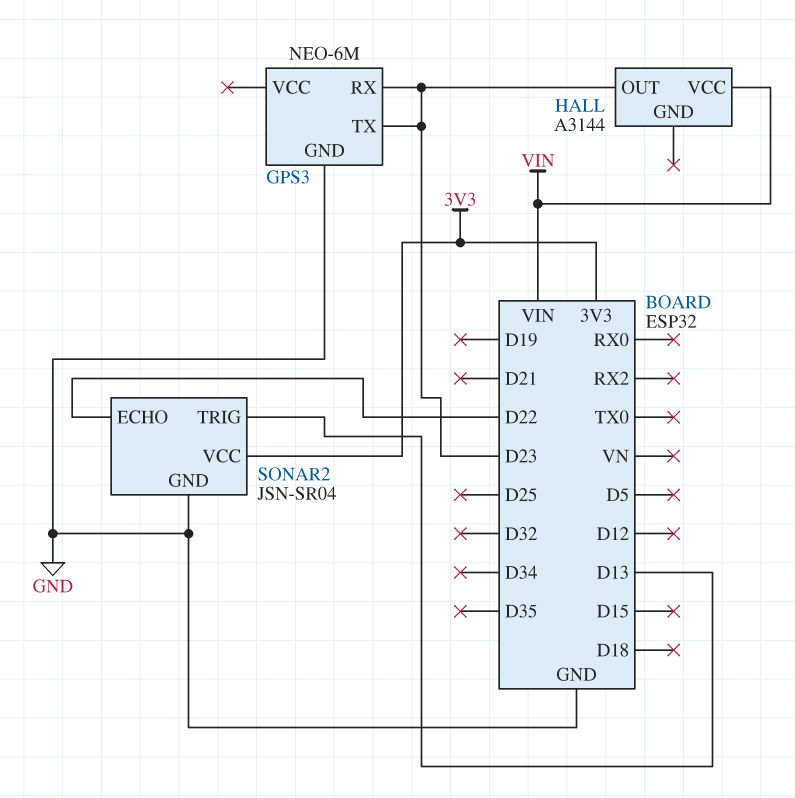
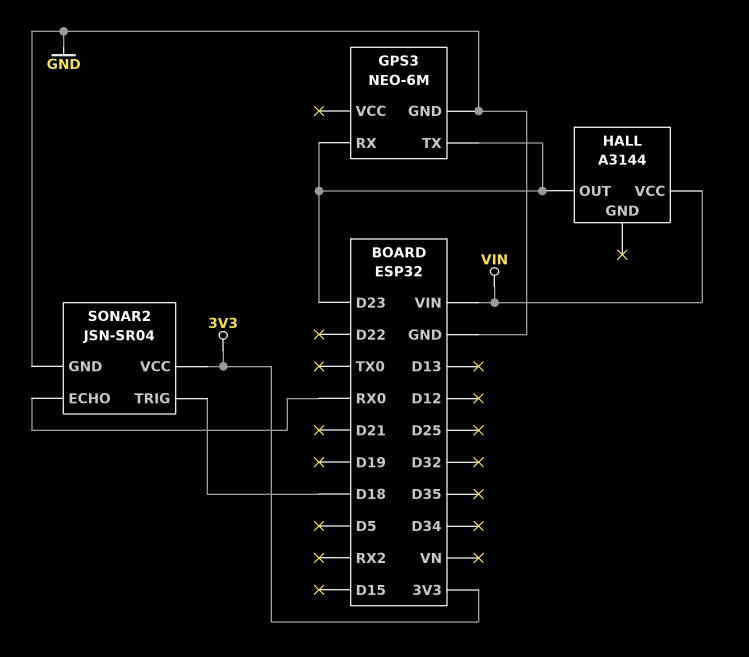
SONAR2 pin ECHO: D22 -> RX0
SONAR2 pin TRIG: D13 -> D18

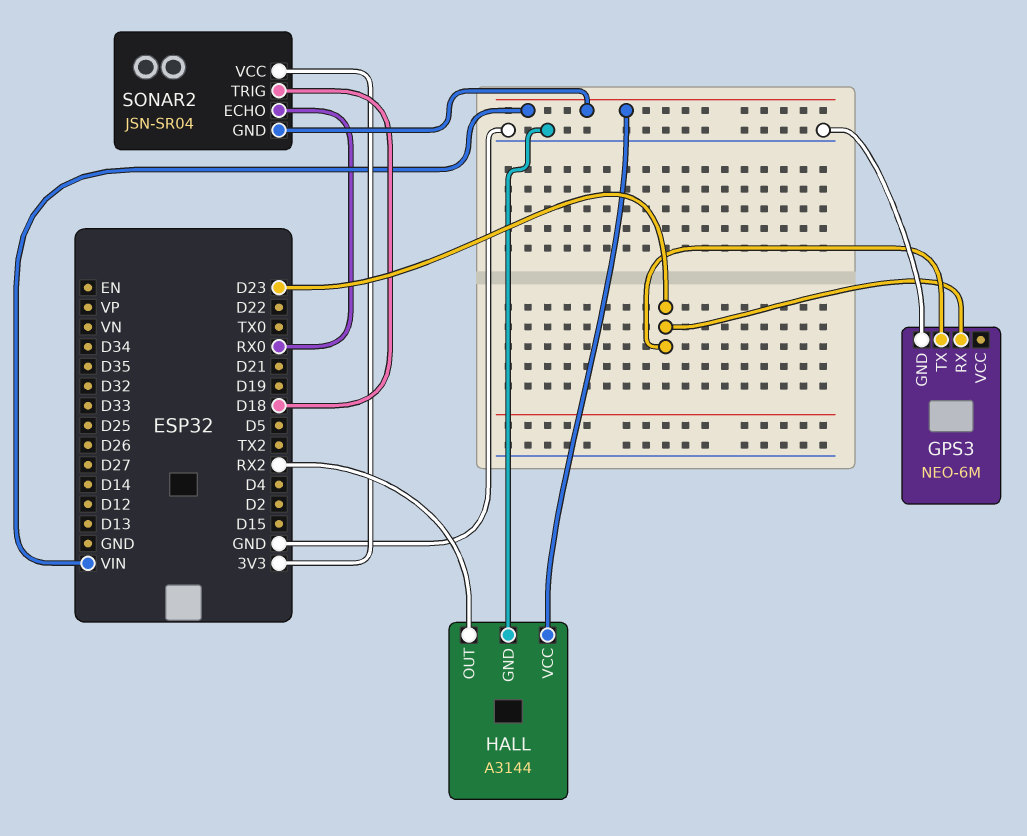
HALL pin GND: none -> GND
HALL pin OUT: D23 -> RX2
SONAR2 pin GND: GND -> VIN

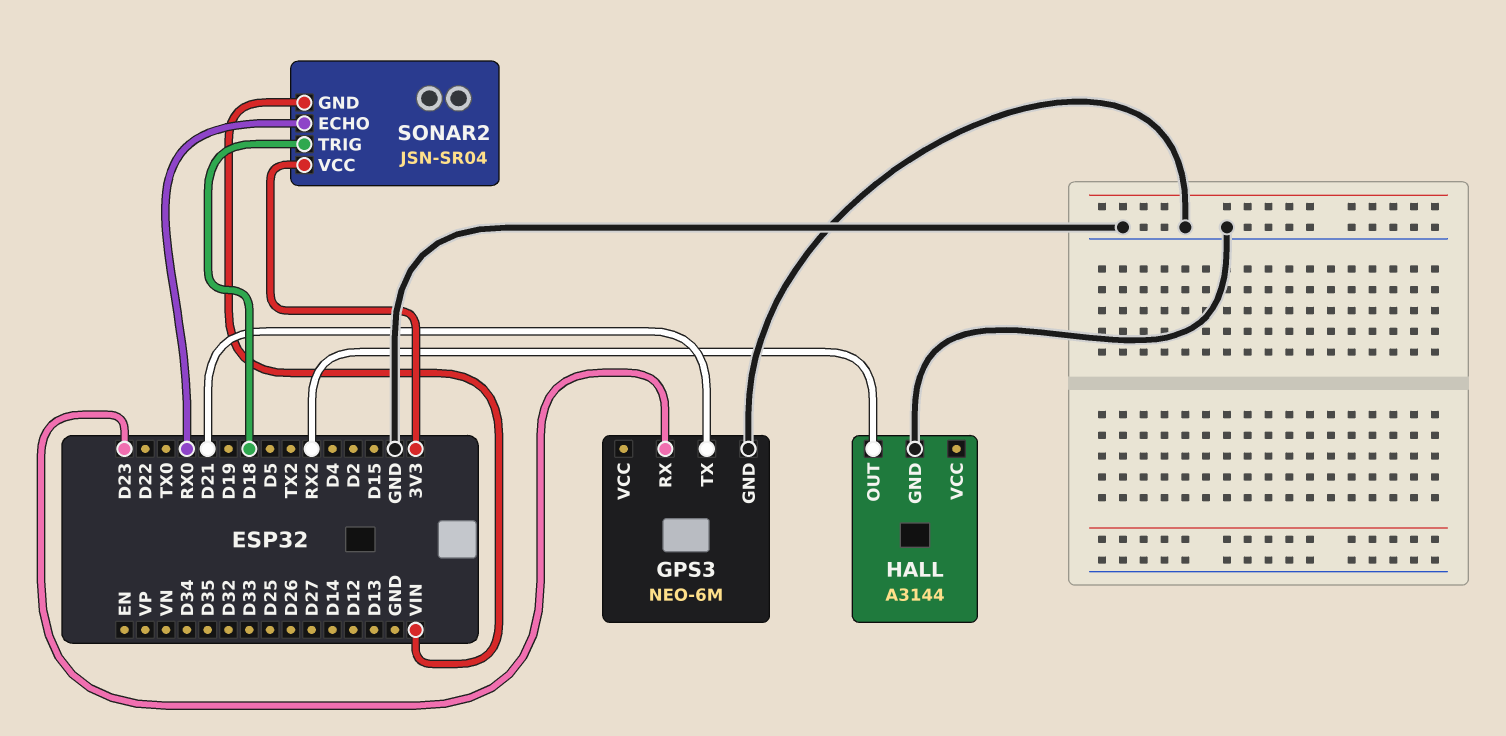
GPS3 pin TX: D23 -> D21
HALL pin VCC: VIN -> none

